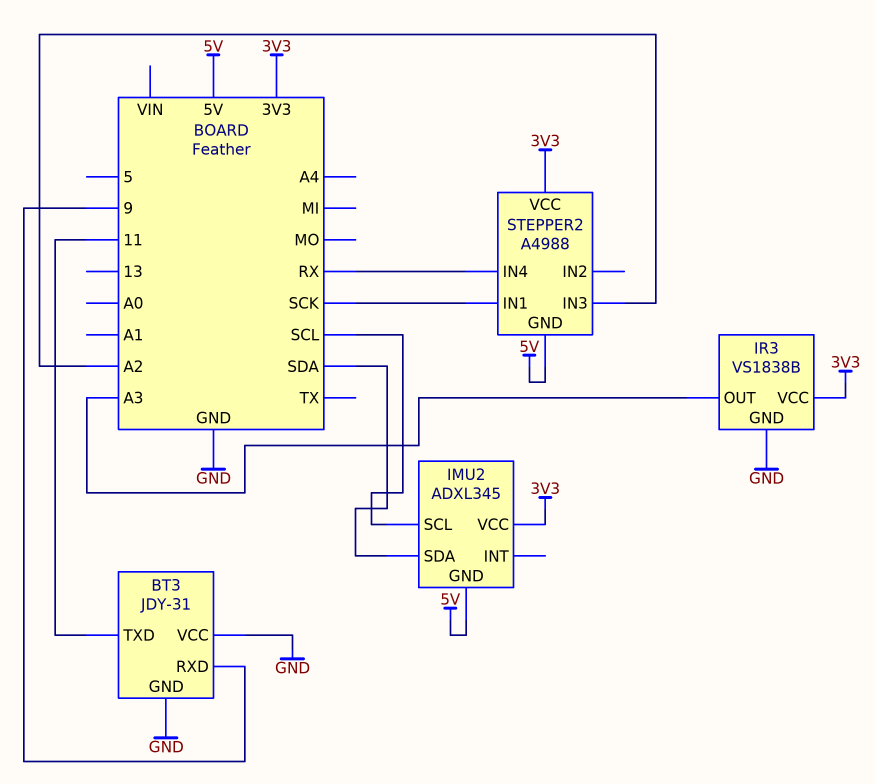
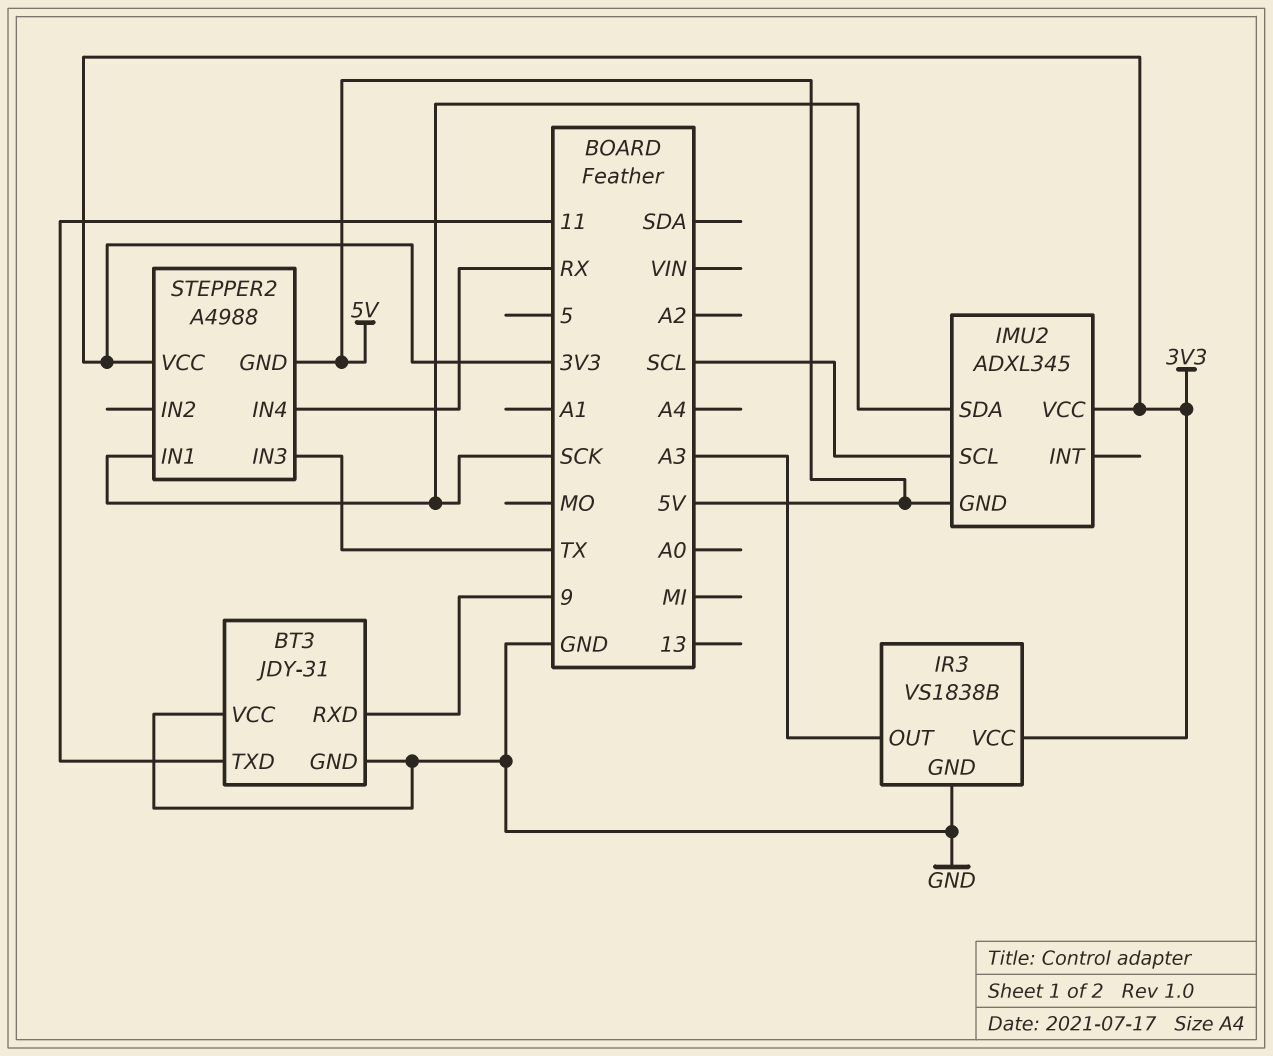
IMU2 pin SDA: SDA -> SCK
STEPPER2 pin IN3: A2 -> TX

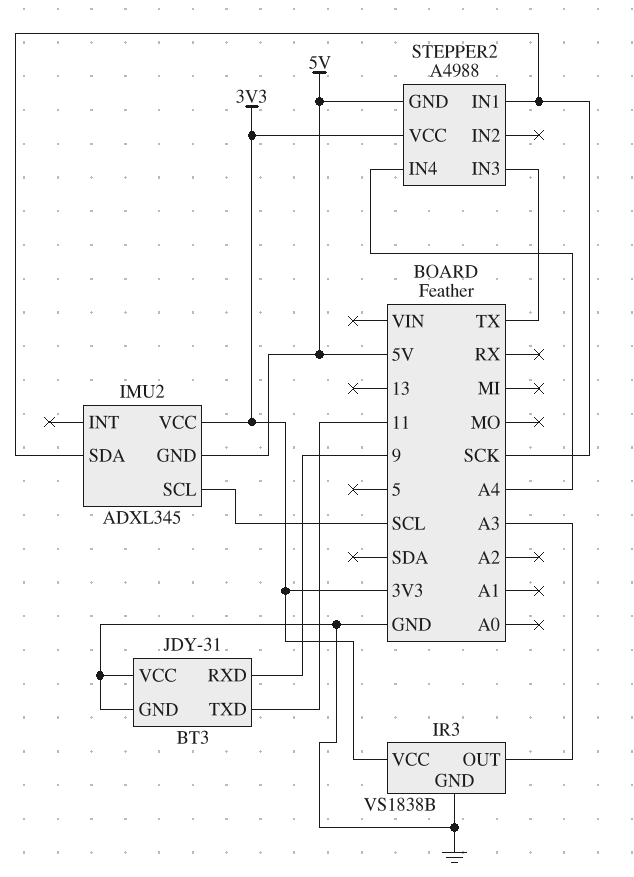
STEPPER2 pin IN4: RX -> A4

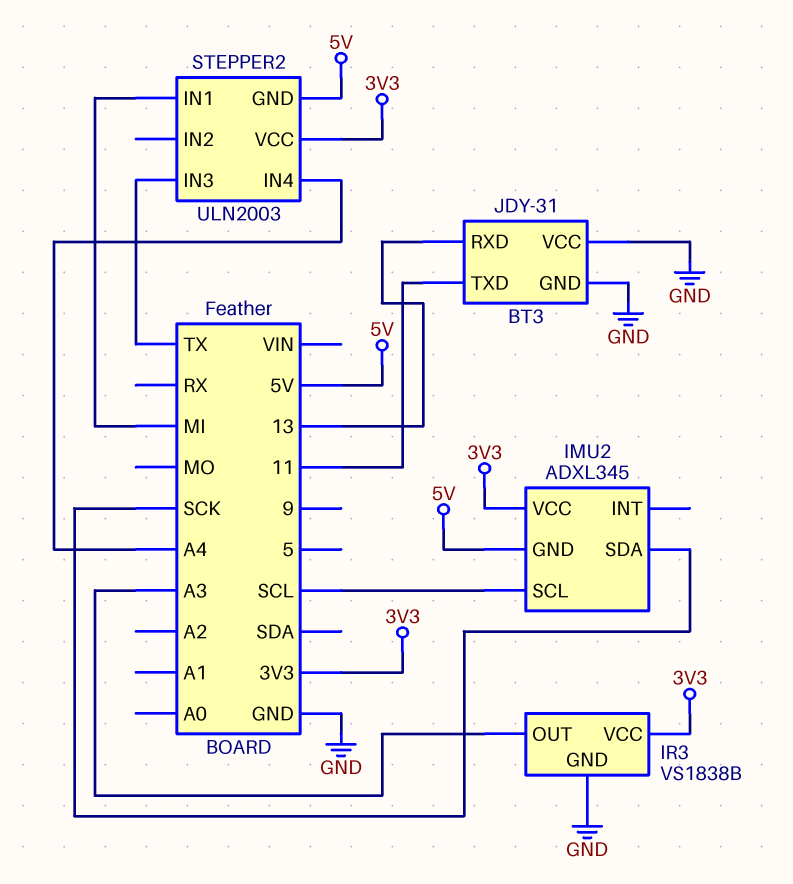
BT3 pin RXD: 9 -> 13
STEPPER2: A4988 -> ULN2003
STEPPER2 pin IN1: SCK -> MI

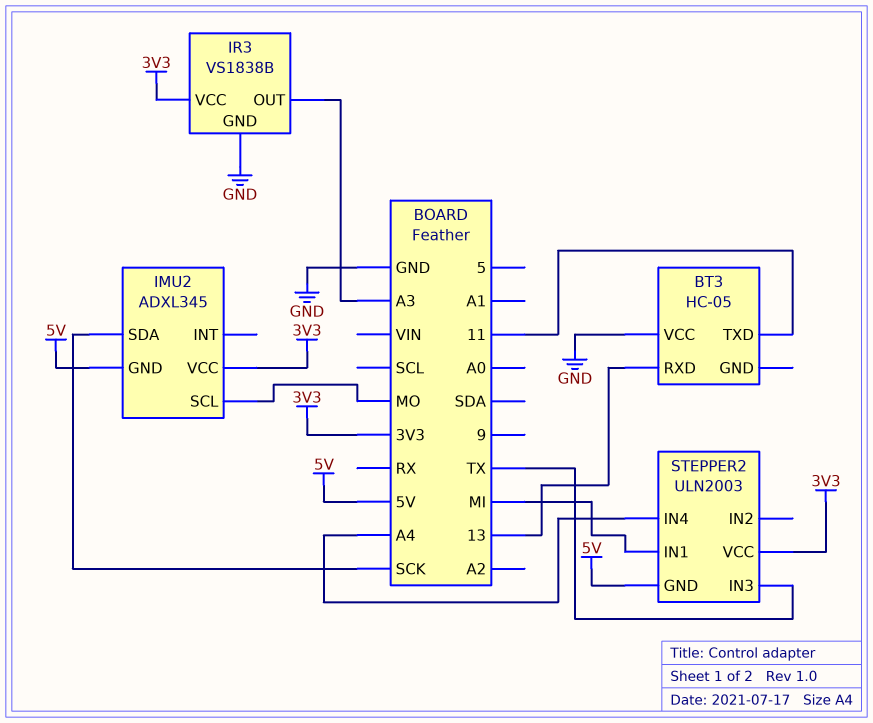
BT3: JDY-31 -> HC-05
BT3 pin GND: GND -> none
IMU2 pin SCL: SCL -> MO

